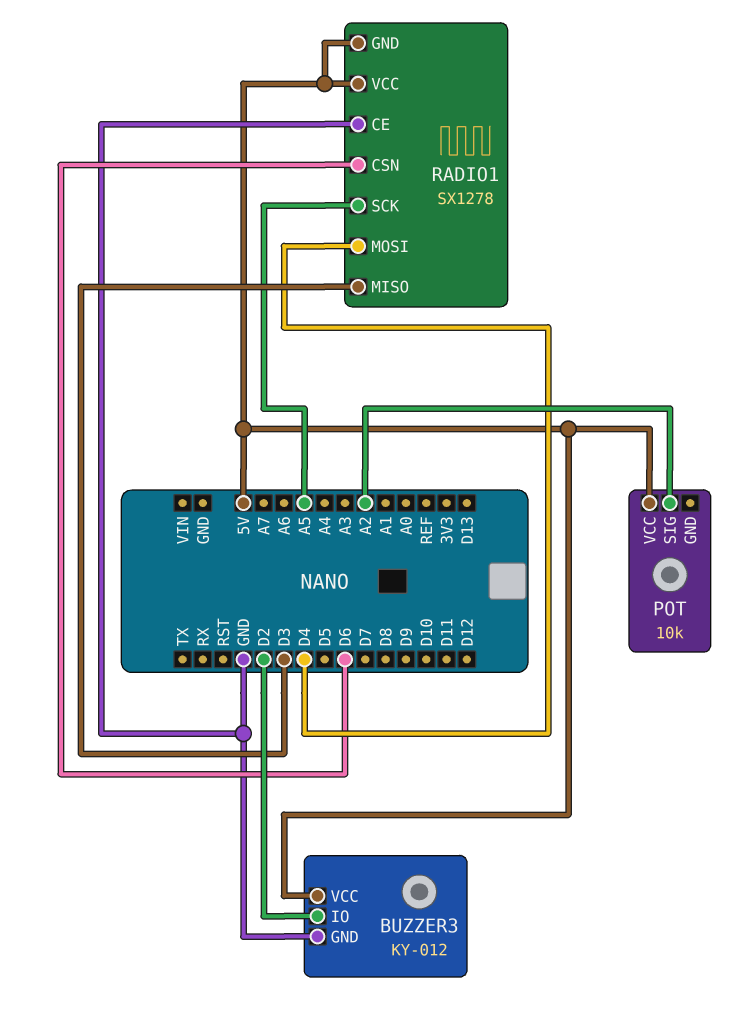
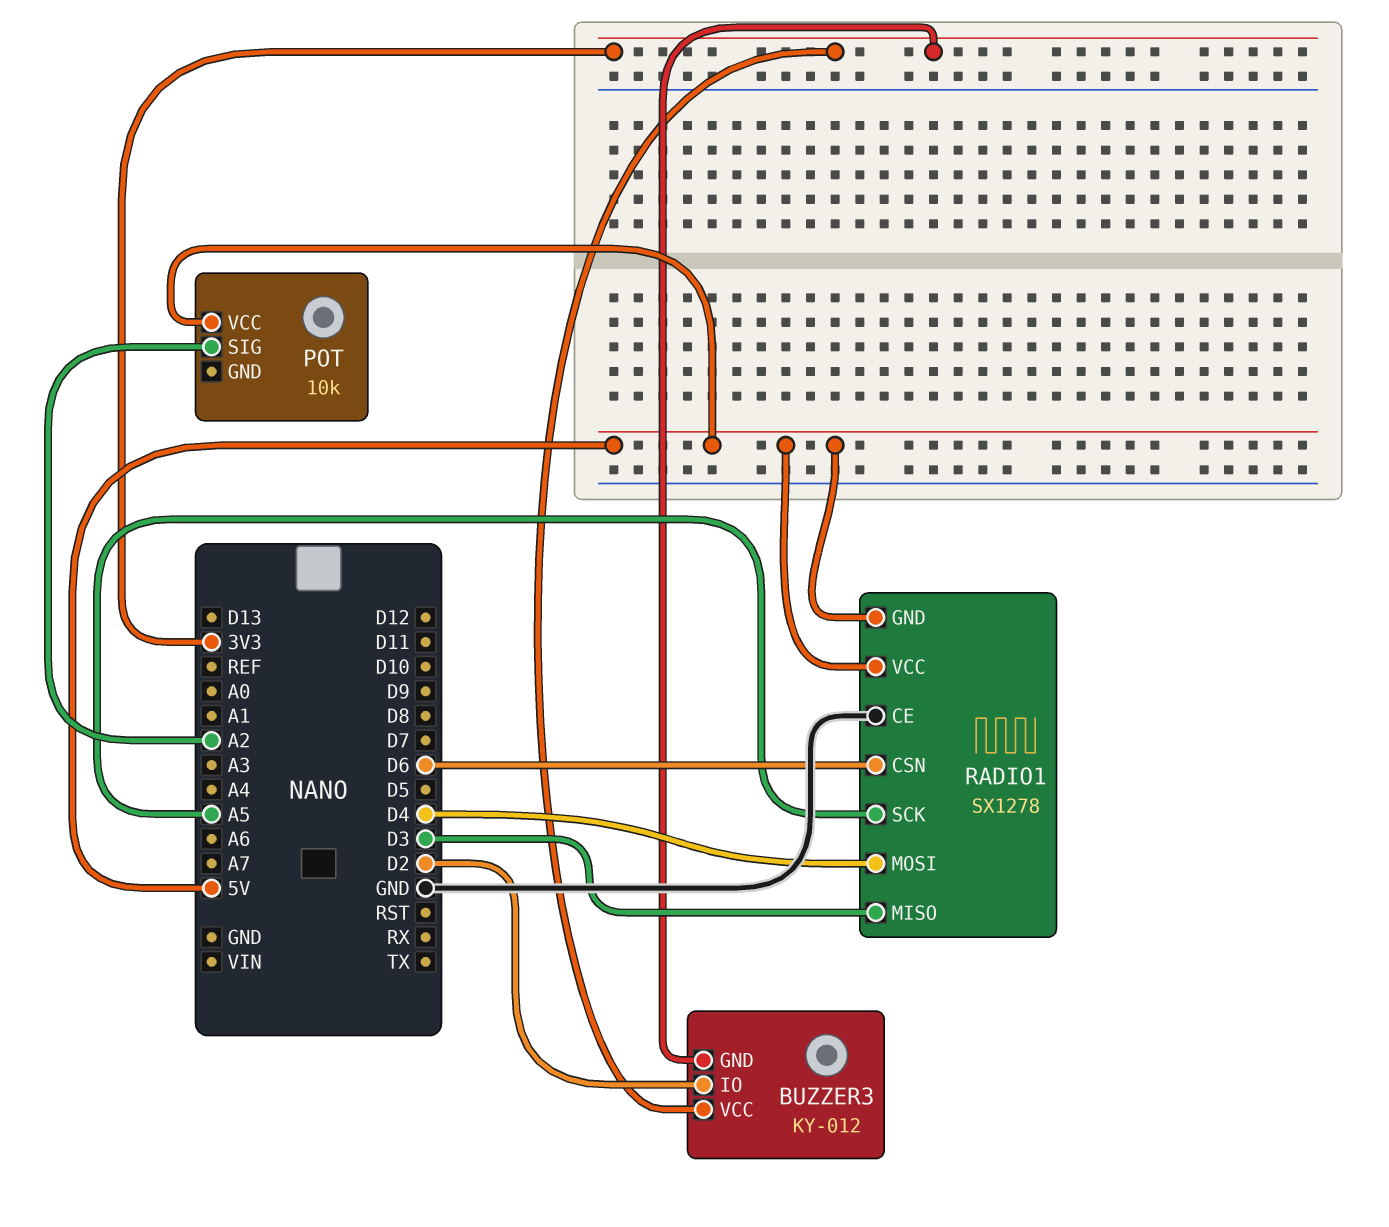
BUZZER3 pin GND: GND -> 3V3
BUZZER3 pin VCC: 5V -> 3V3

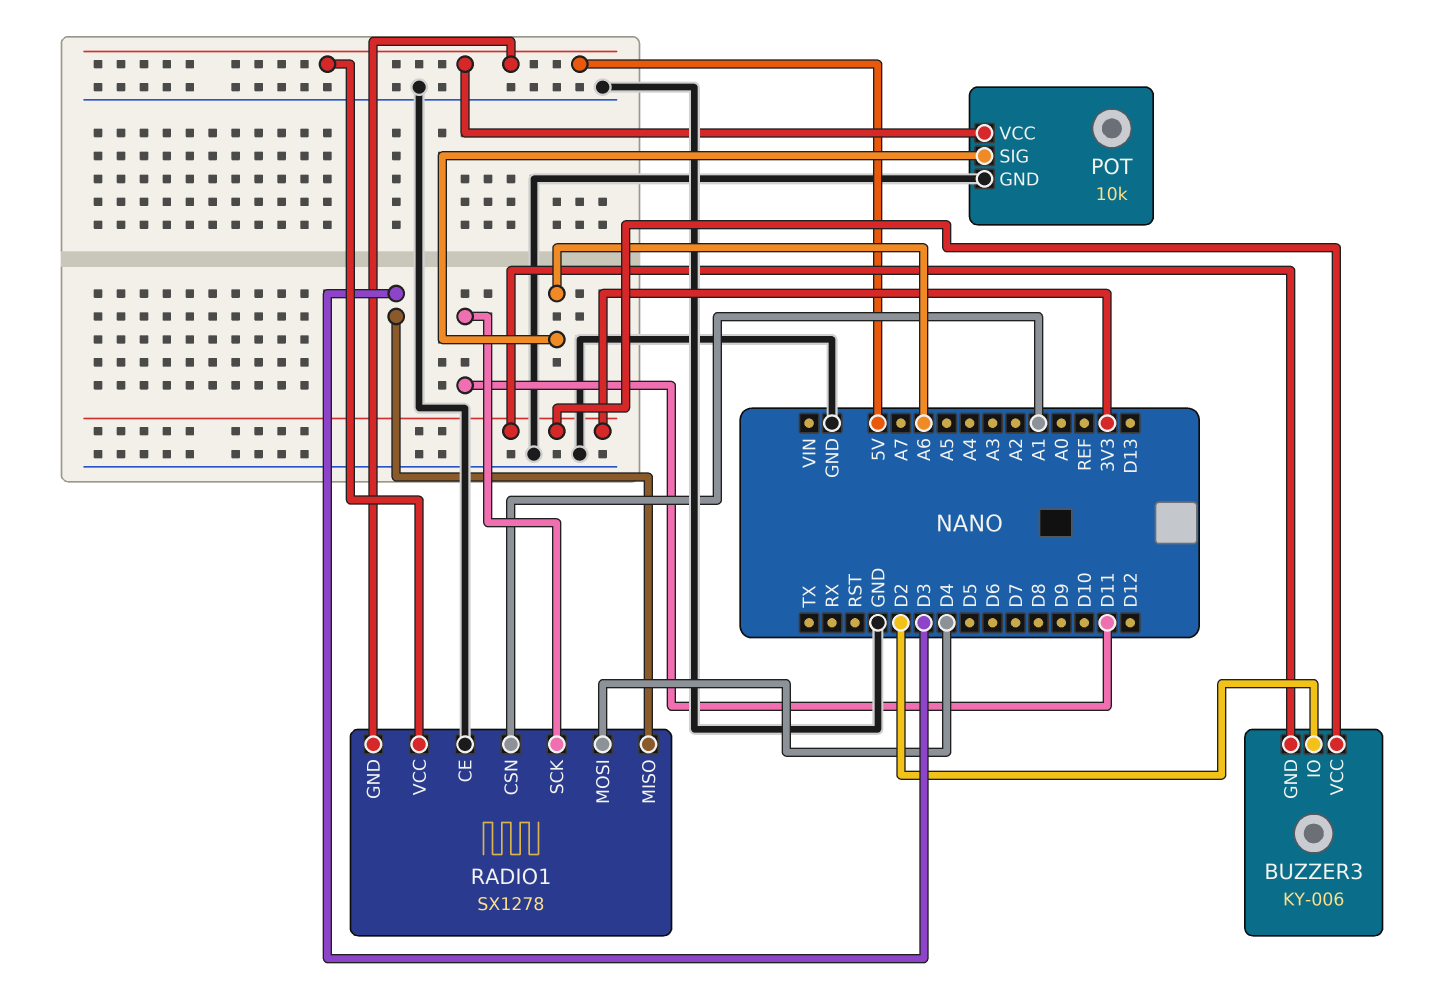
BUZZER3: KY-012 -> KY-006
POT pin GND: none -> GND
POT pin SIG: A2 -> A6
RADIO1 pin CSN: D6 -> A1
RADIO1 pin SCK: A5 -> D11

